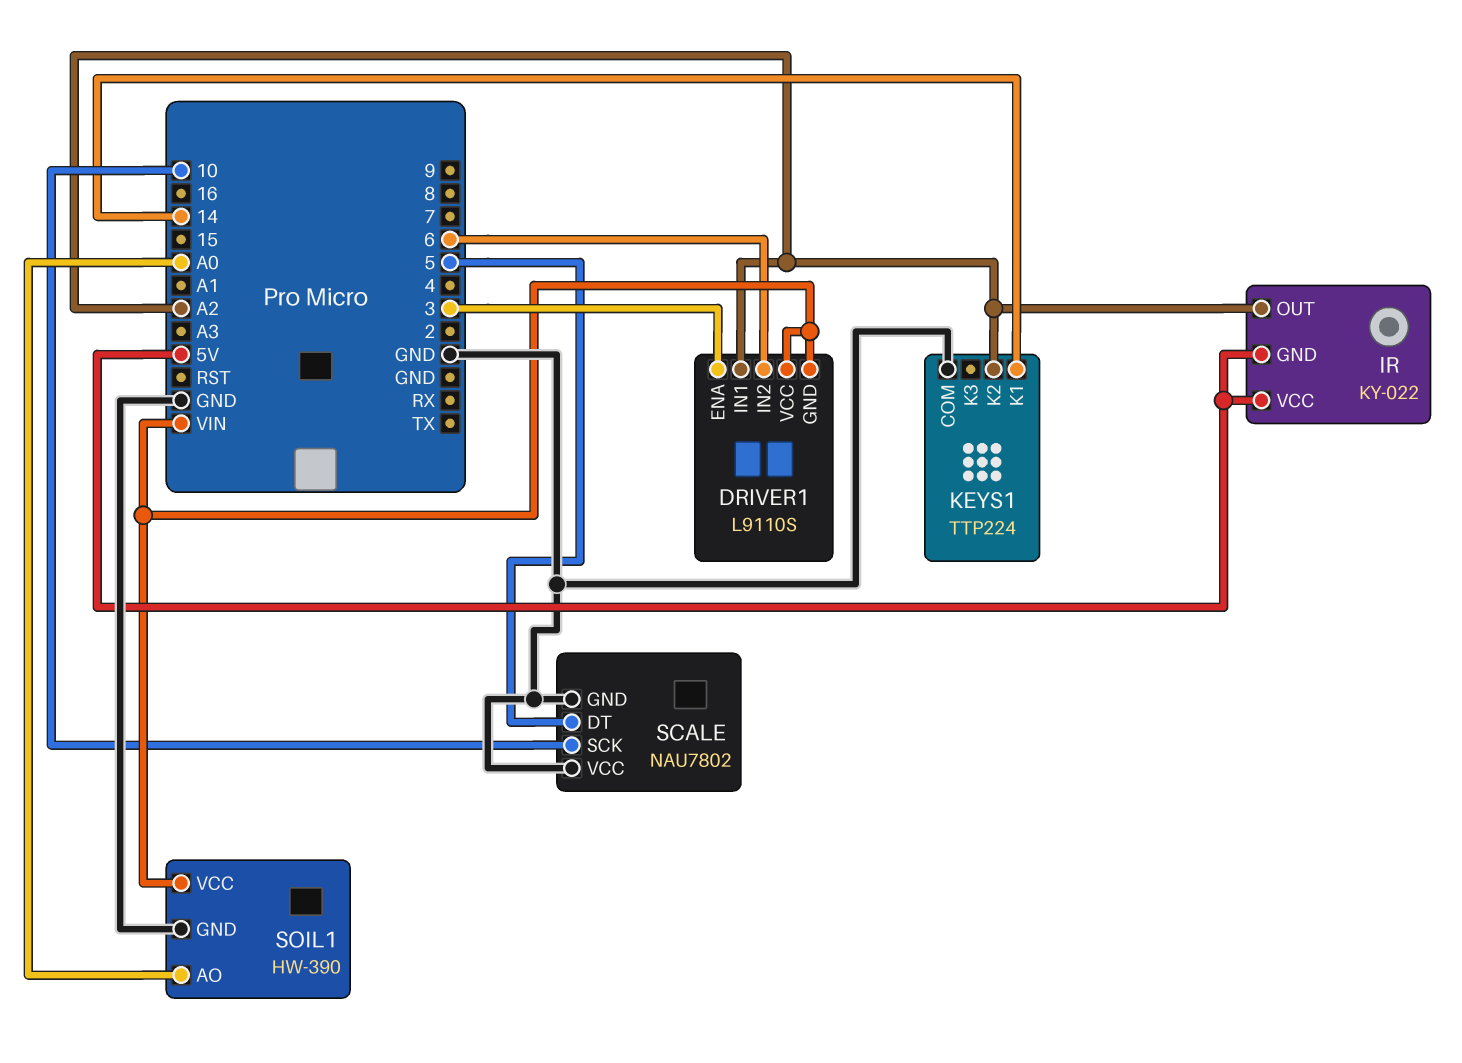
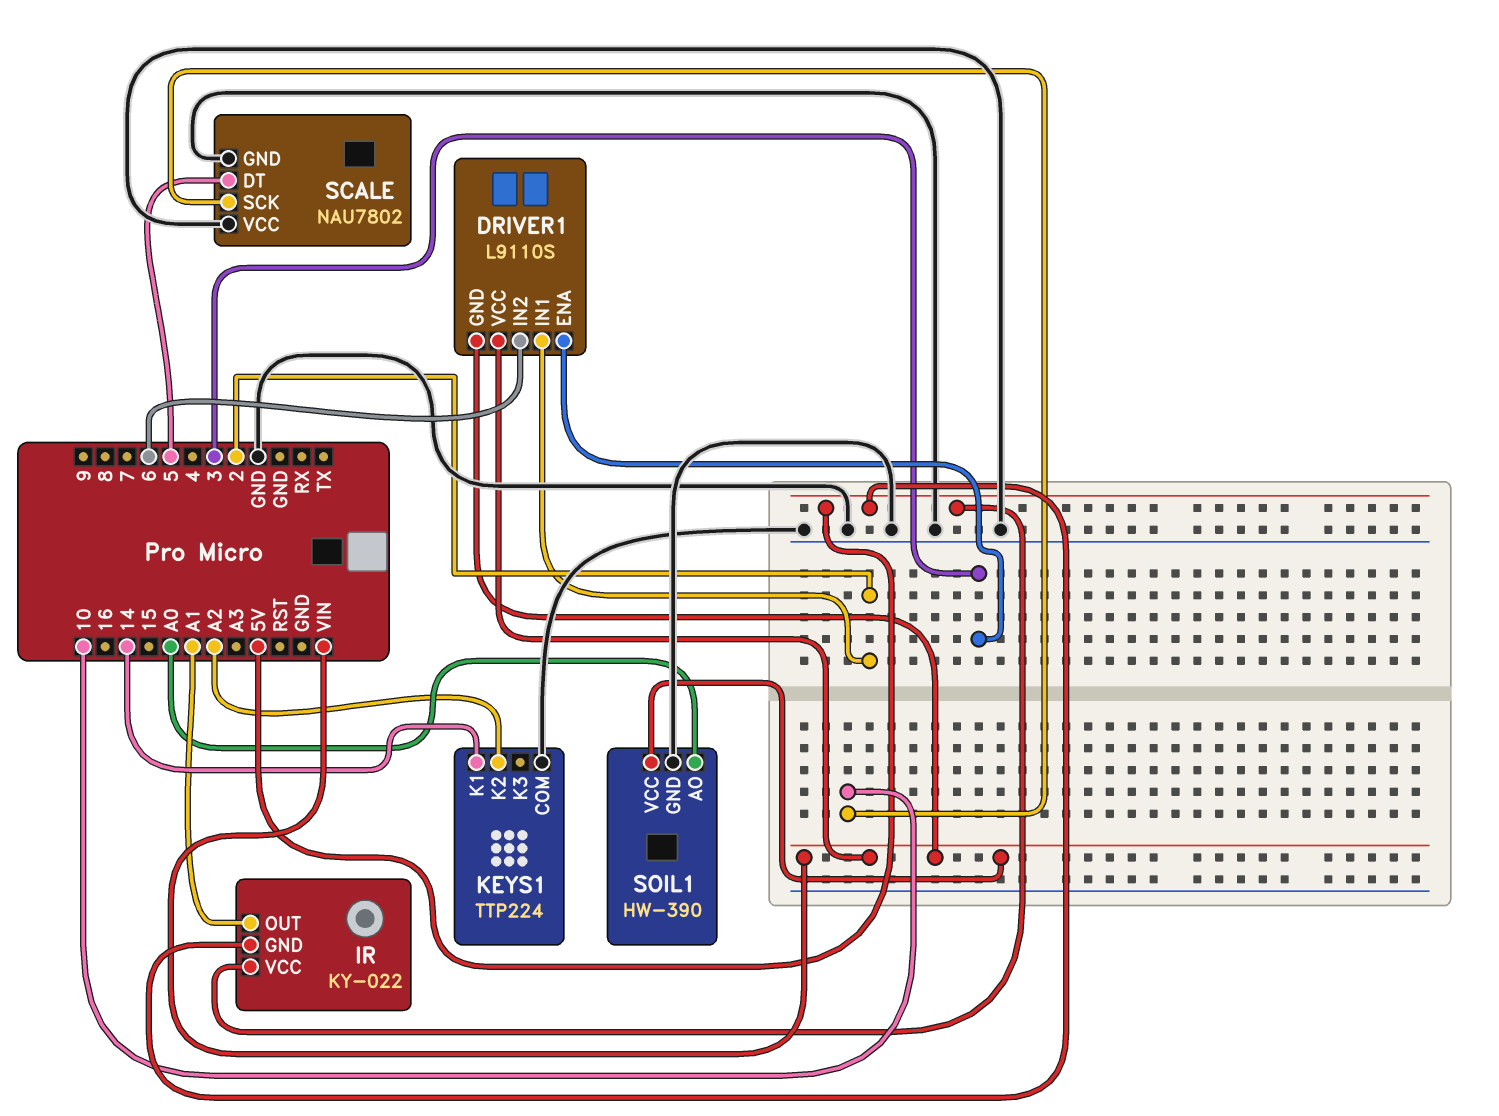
DRIVER1 pin IN1: A2 -> 2
IR pin OUT: A2 -> A1

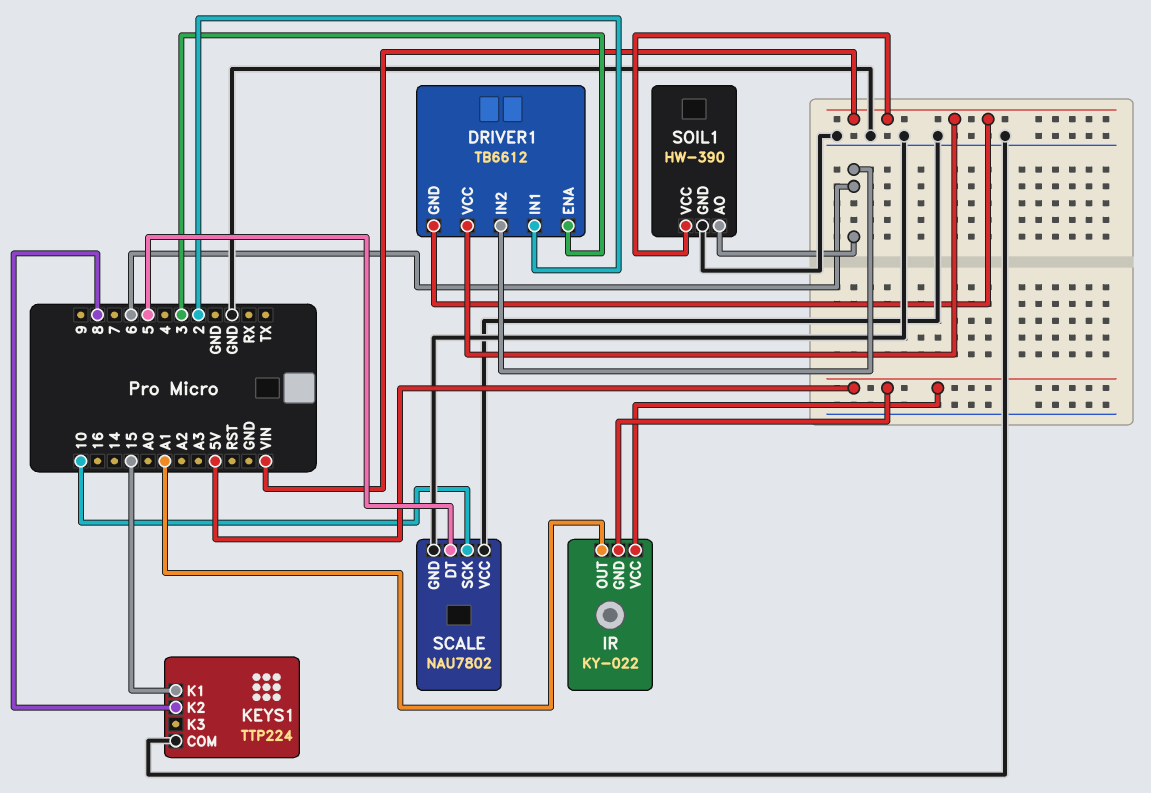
DRIVER1: L9110S -> TB6612
KEYS1 pin K1: 14 -> 15
KEYS1 pin K2: A2 -> 8
SOIL1 pin AO: A0 -> 6

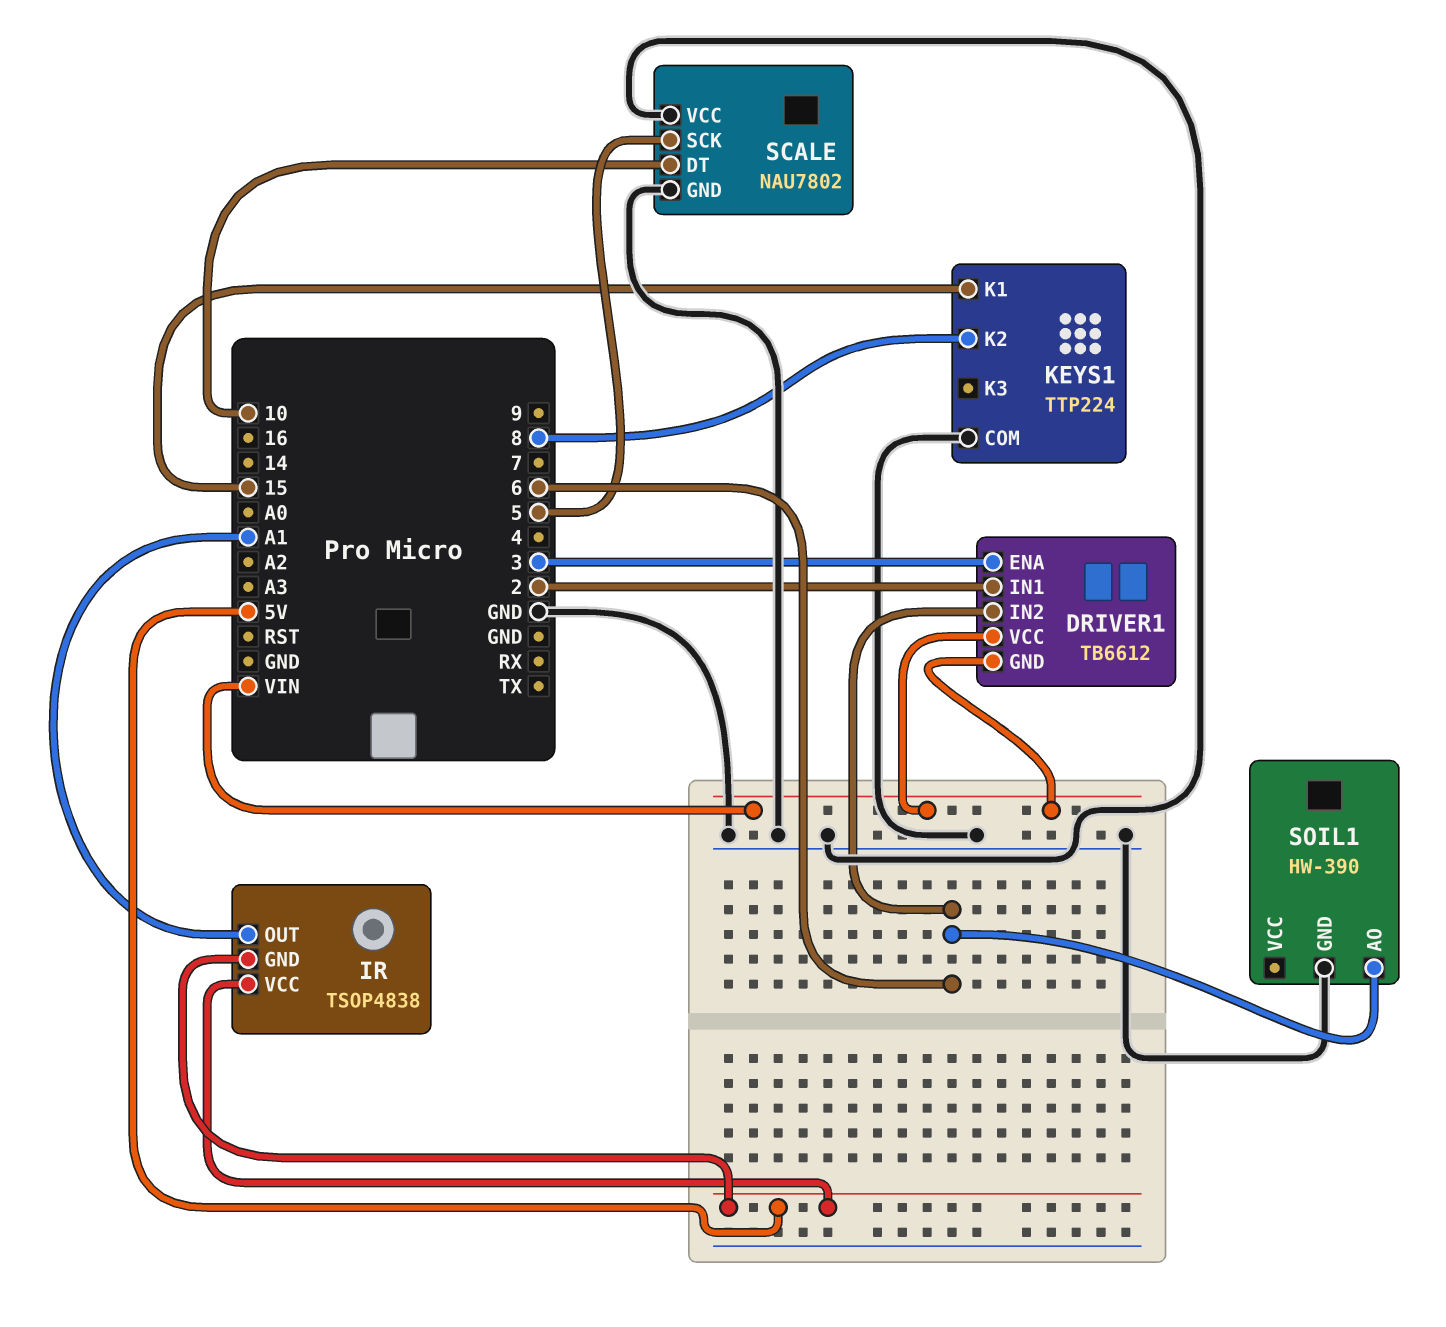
IR: KY-022 -> TSOP4838
SCALE pin DT: 5 -> 10
SCALE pin SCK: 10 -> 5
SOIL1 pin VCC: VIN -> none

